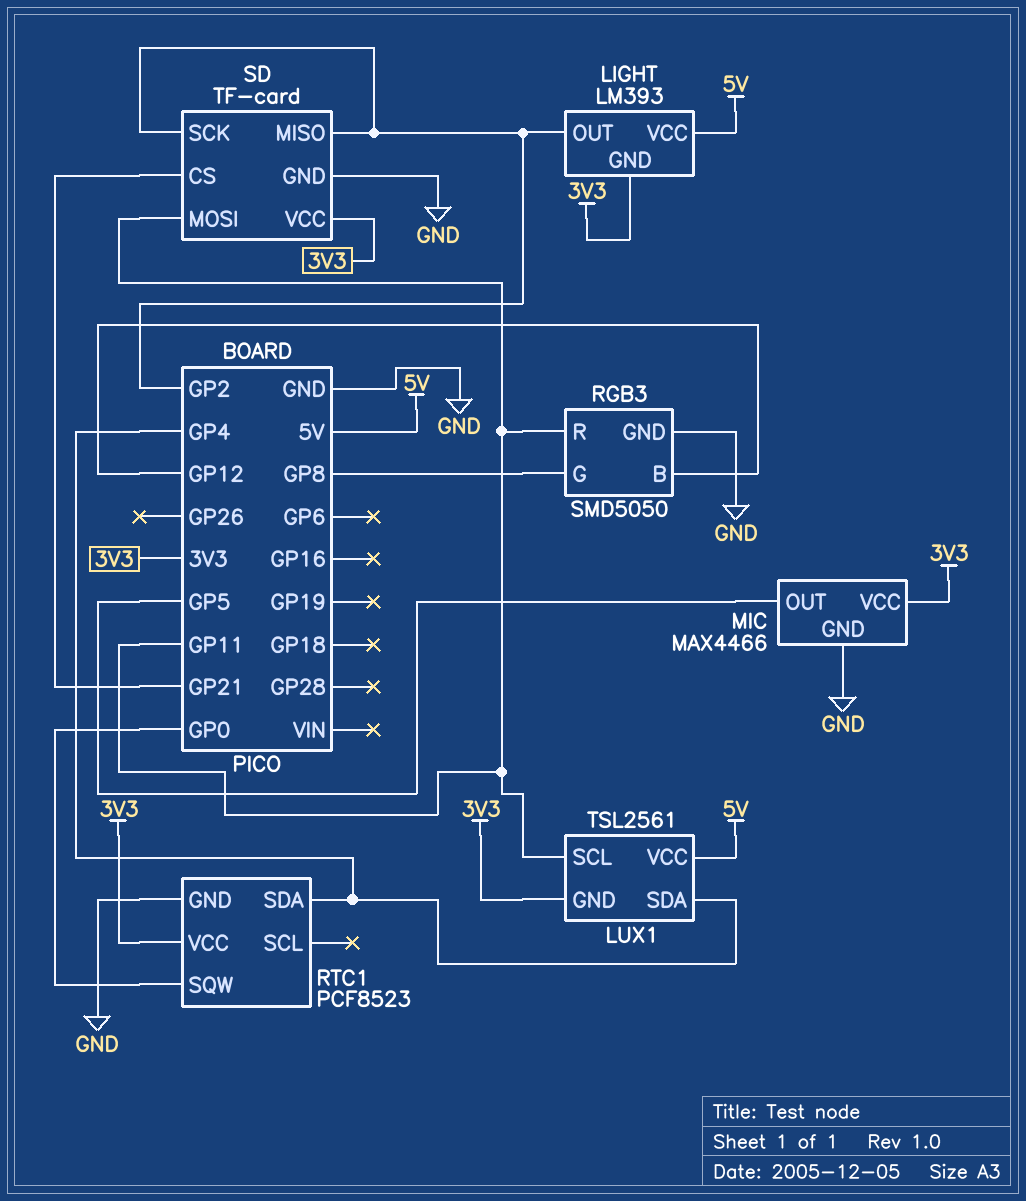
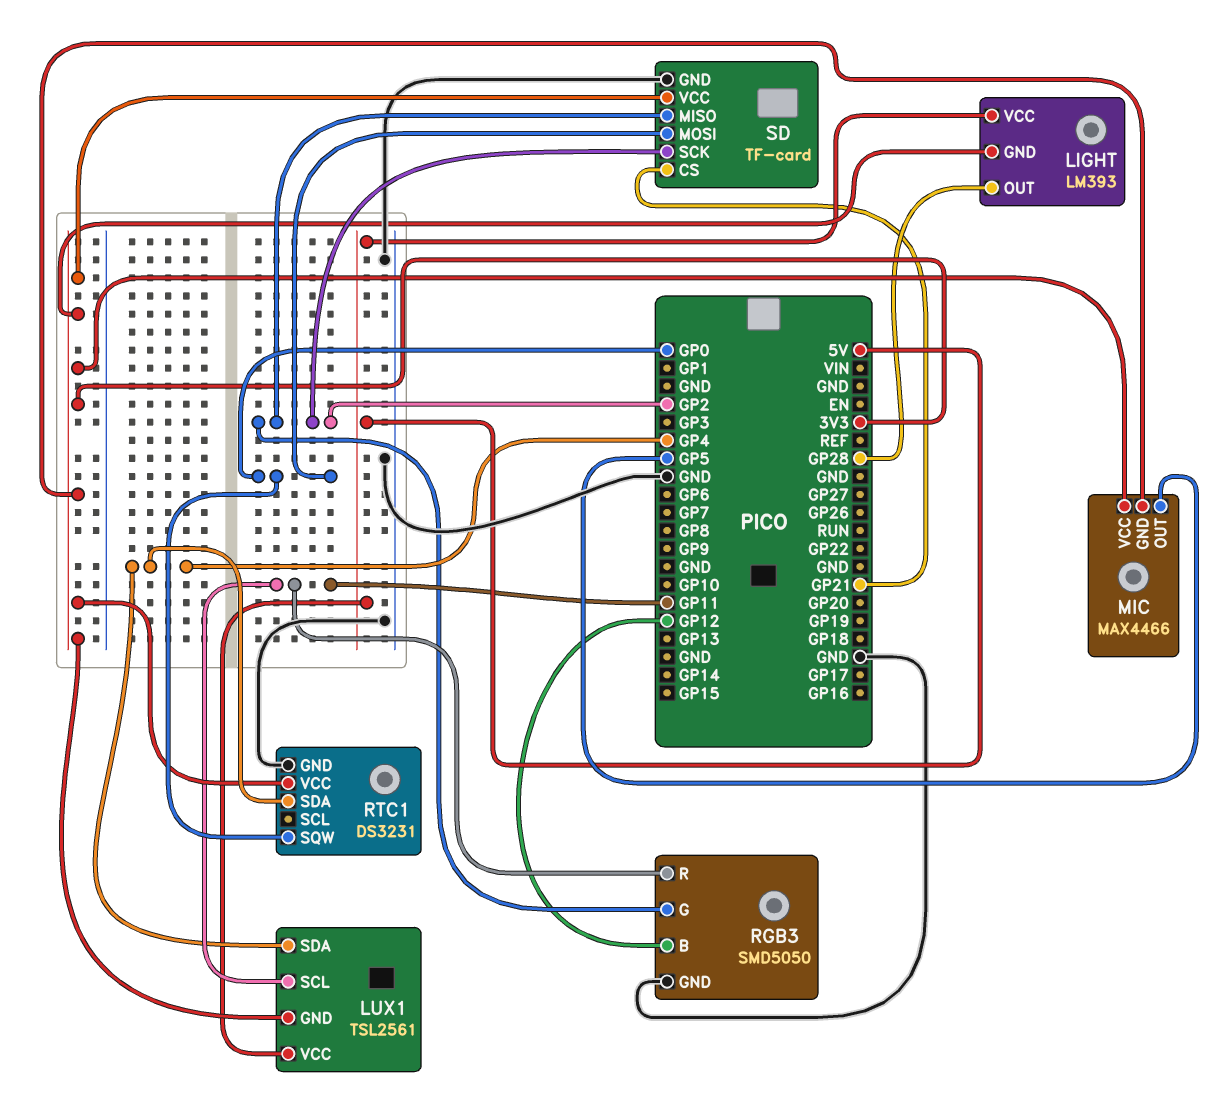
LIGHT pin OUT: GP2 -> GP28
MIC pin GND: GND -> 3V3
RGB3 pin G: GP8 -> GP2
RTC1: PCF8523 -> DS3231
SD pin MOSI: GP11 -> GP0

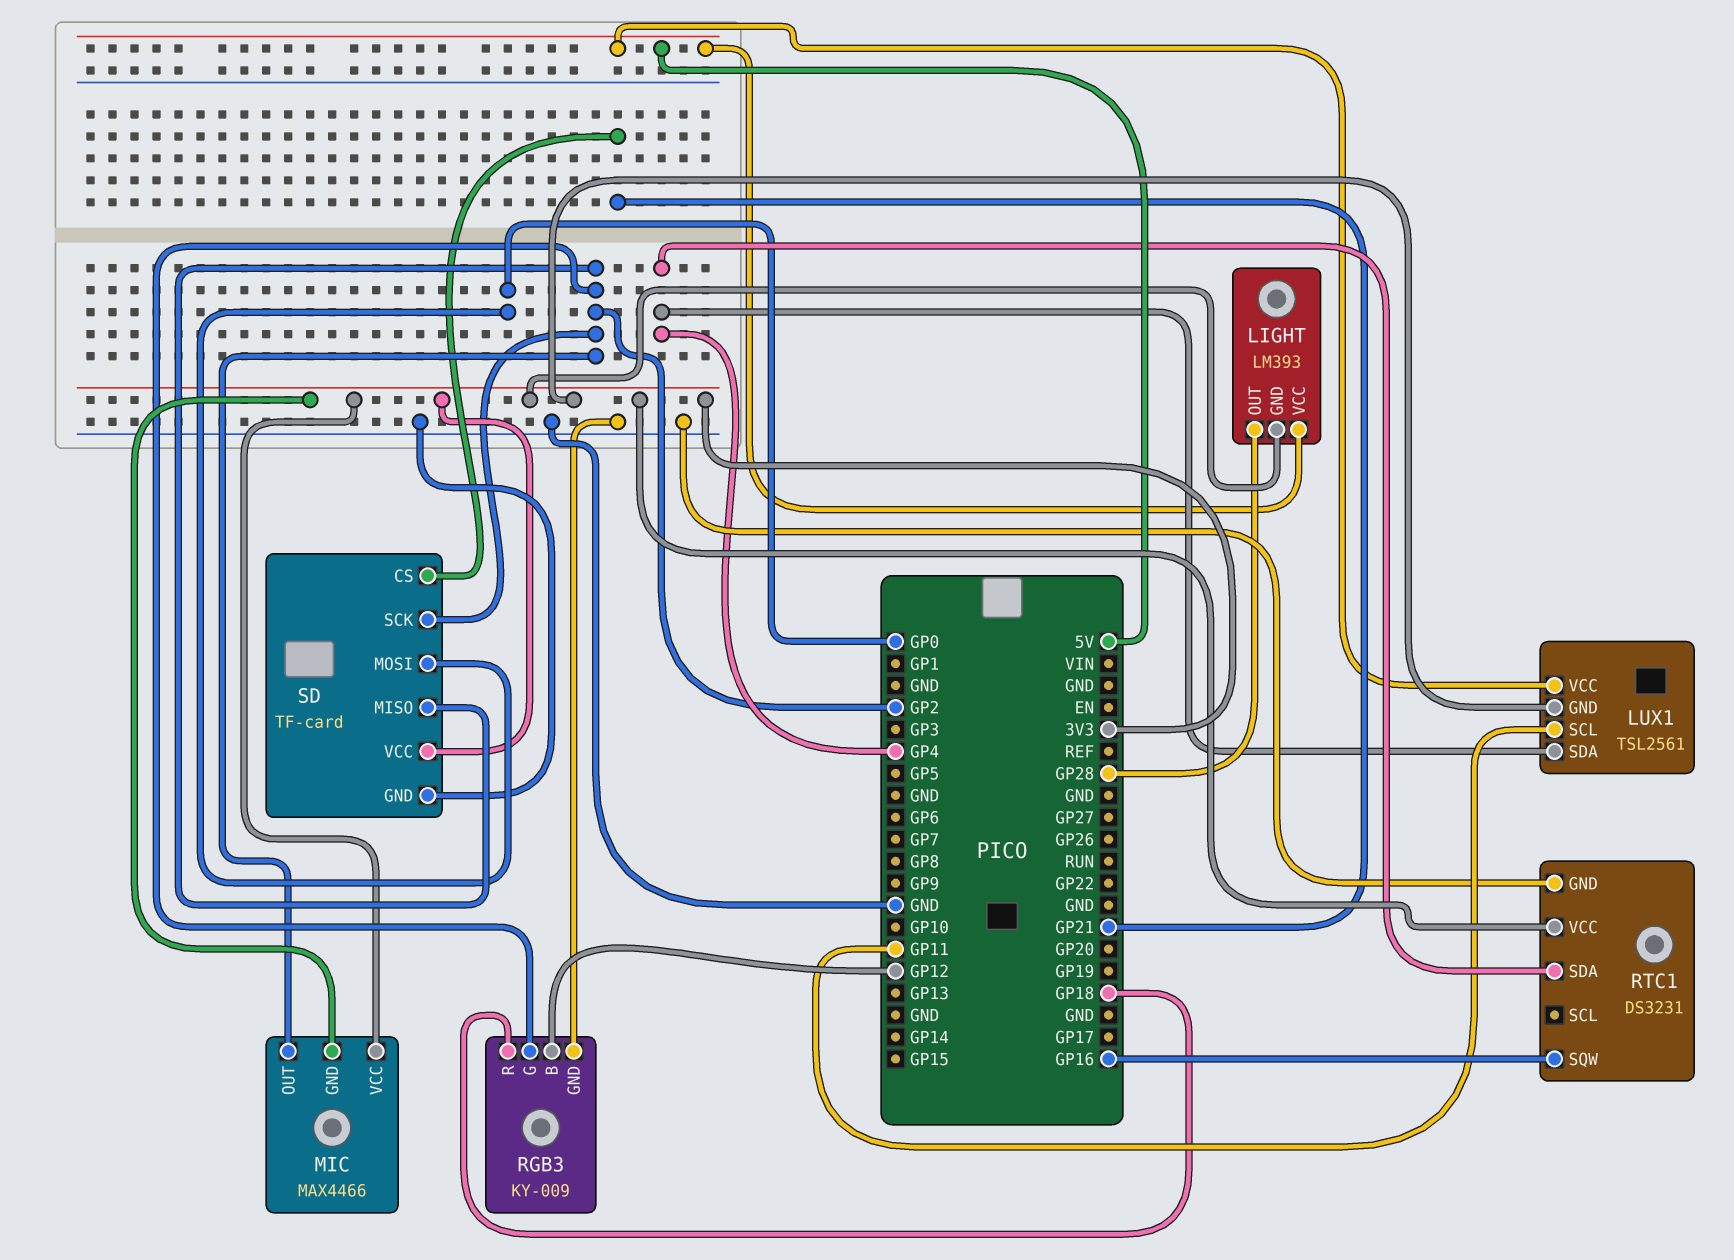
MIC pin OUT: GP5 -> GP2
RGB3: SMD5050 -> KY-009
RGB3 pin R: GP11 -> GP18
RTC1 pin SQW: GP0 -> GP16

